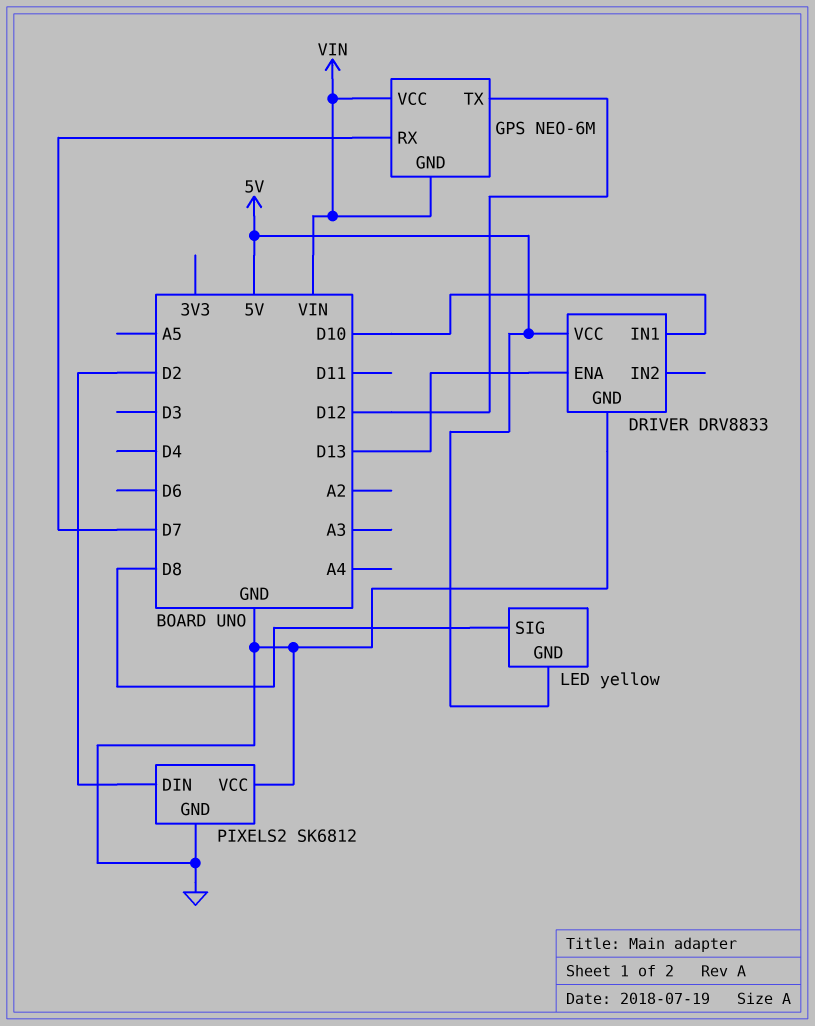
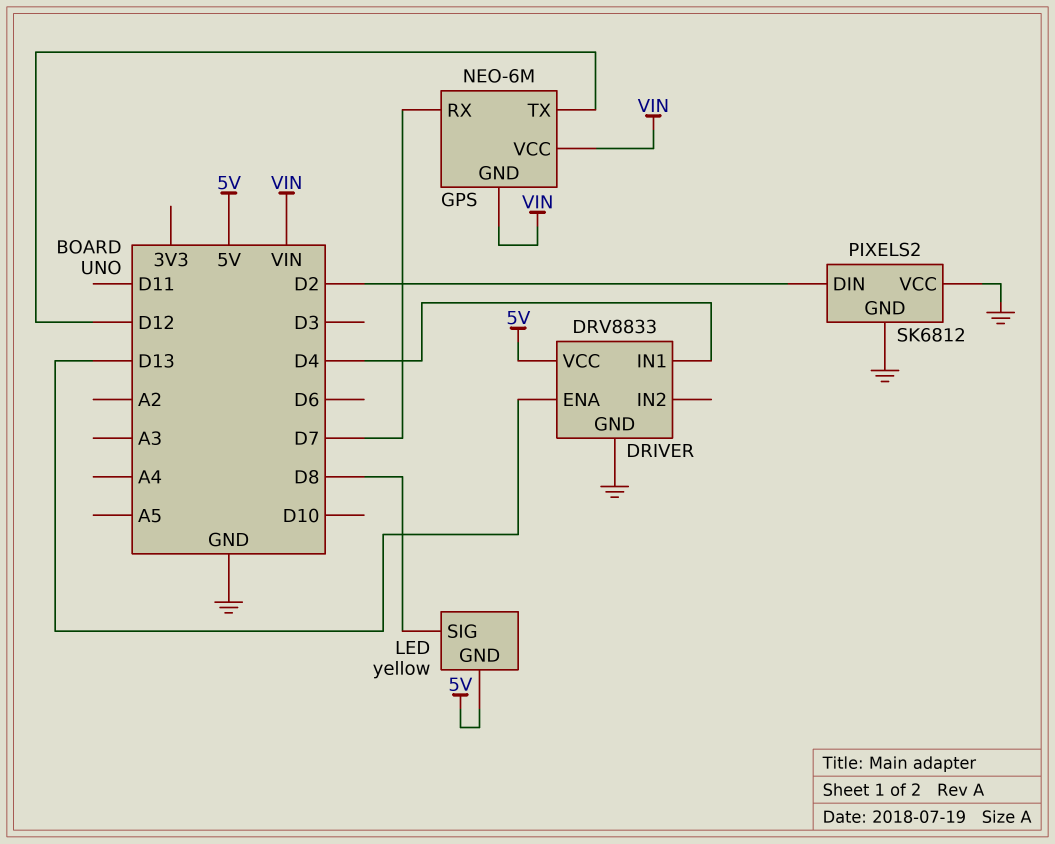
DRIVER pin IN1: D10 -> D4

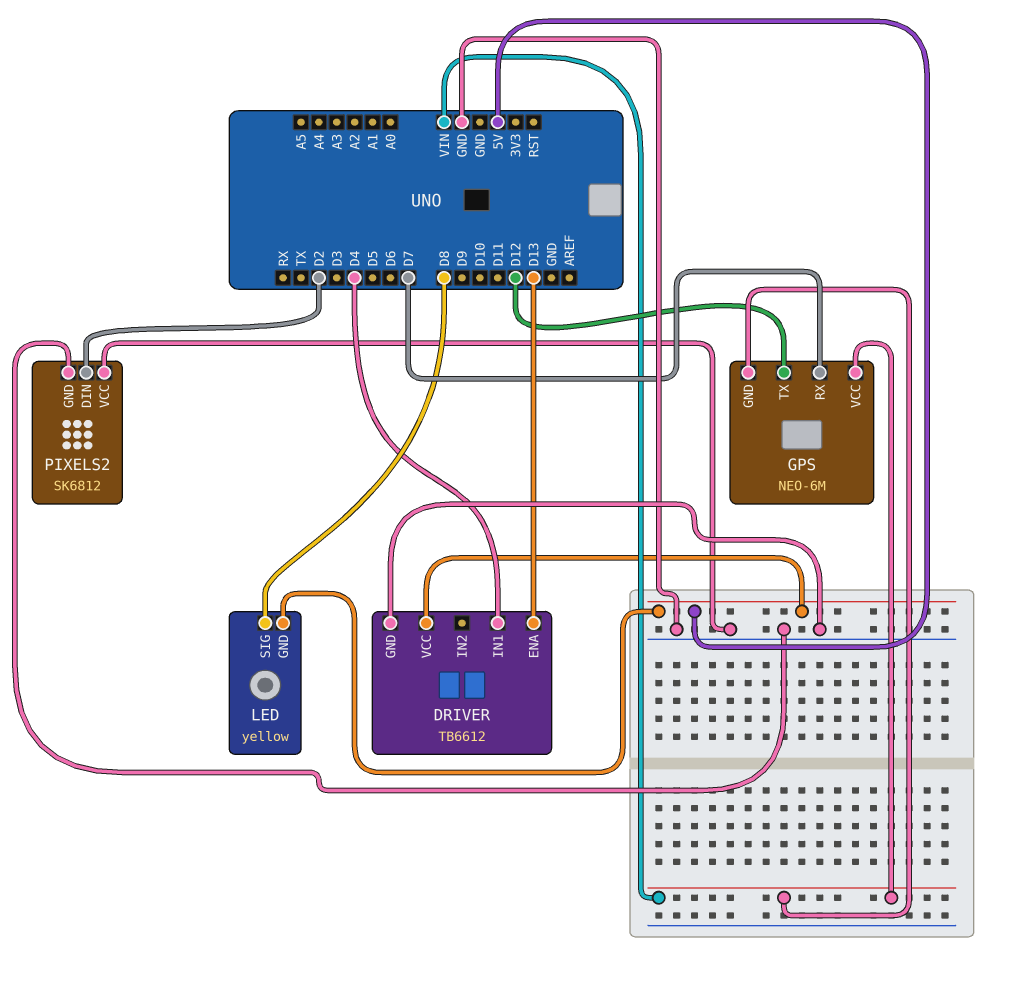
DRIVER: DRV8833 -> TB6612

